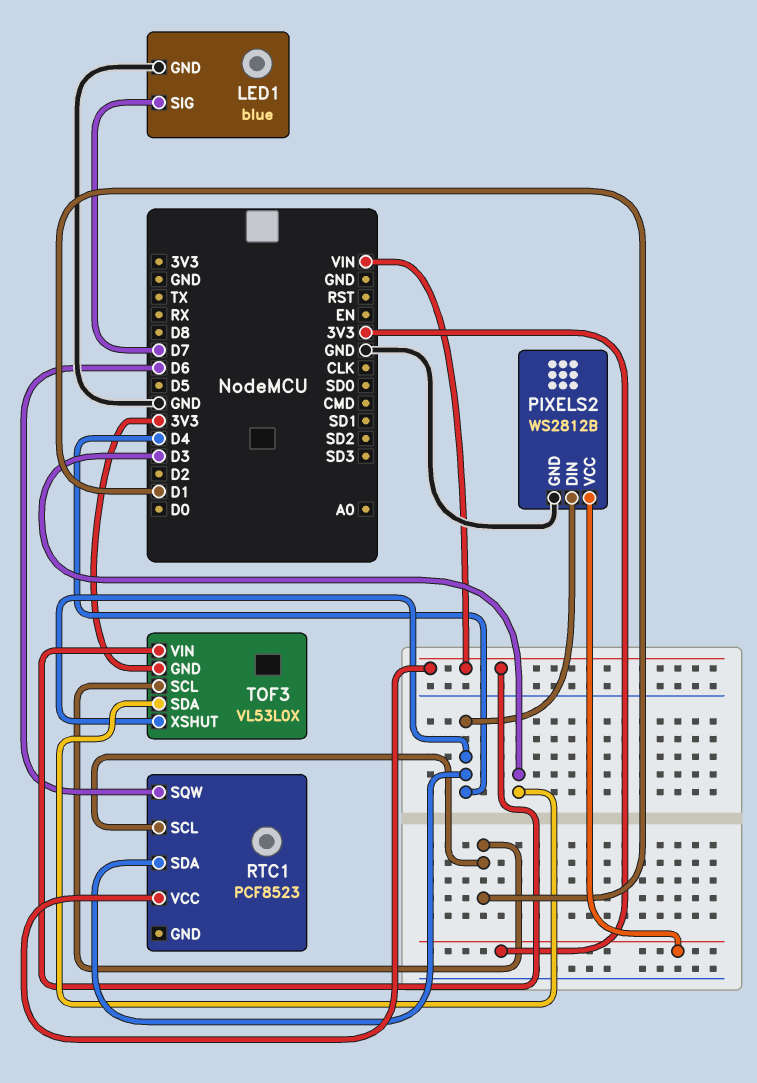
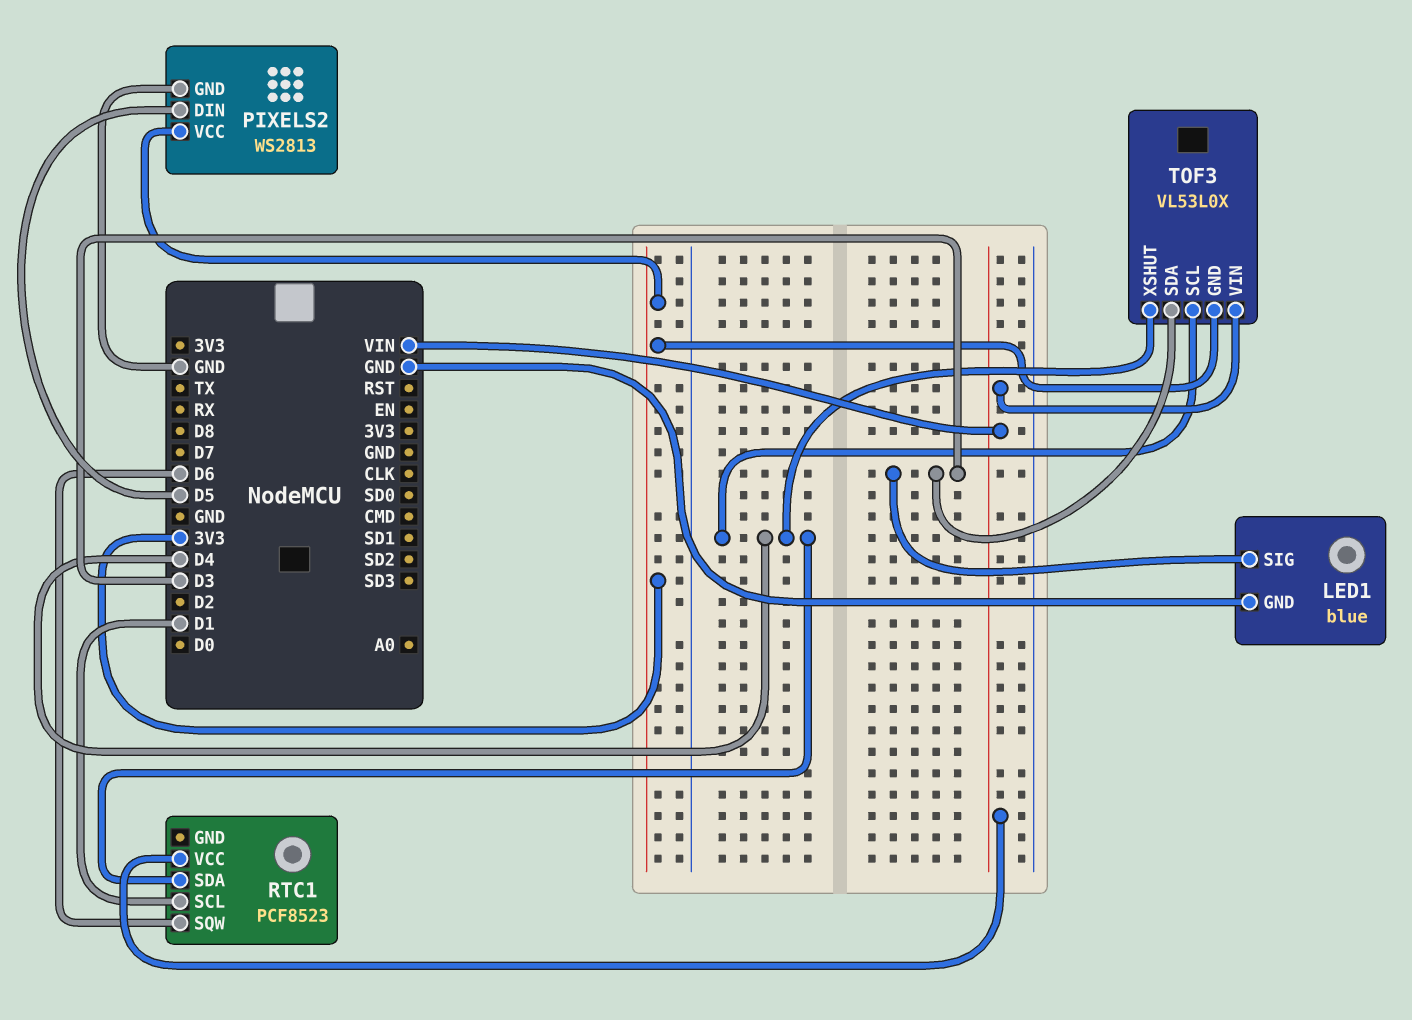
LED1 pin SIG: D7 -> D3
PIXELS2: WS2812B -> WS2813
PIXELS2 pin DIN: D4 -> D5
TOF3 pin SCL: D1 -> D4

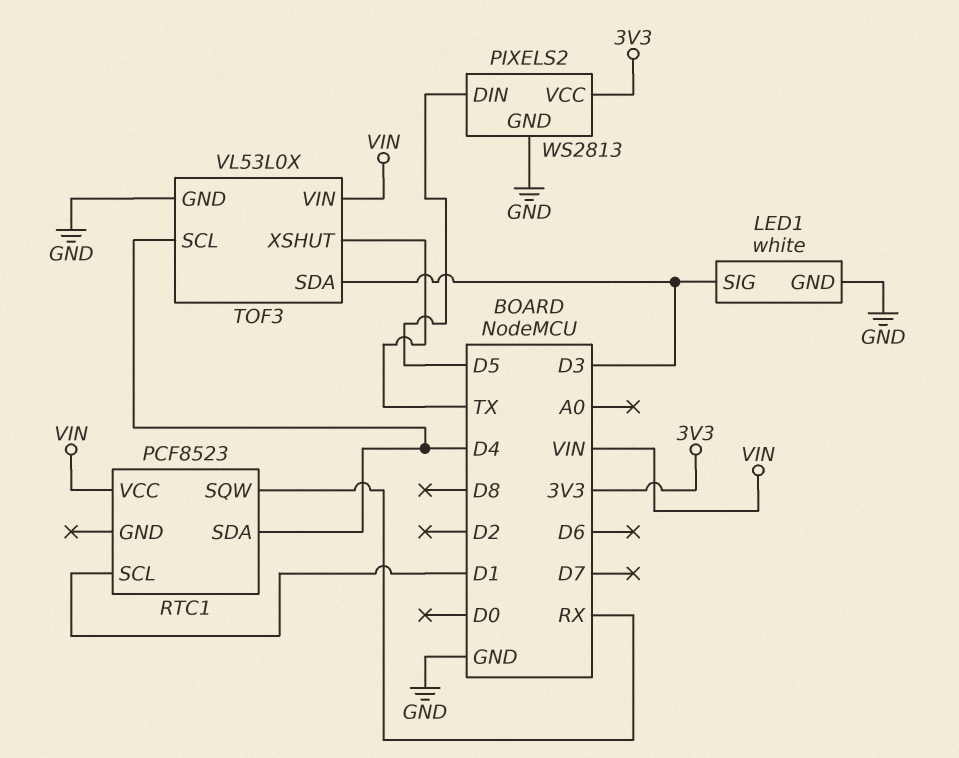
LED1: blue -> white
RTC1 pin SQW: D6 -> RX
TOF3 pin GND: 3V3 -> GND
TOF3 pin XSHUT: D4 -> TX

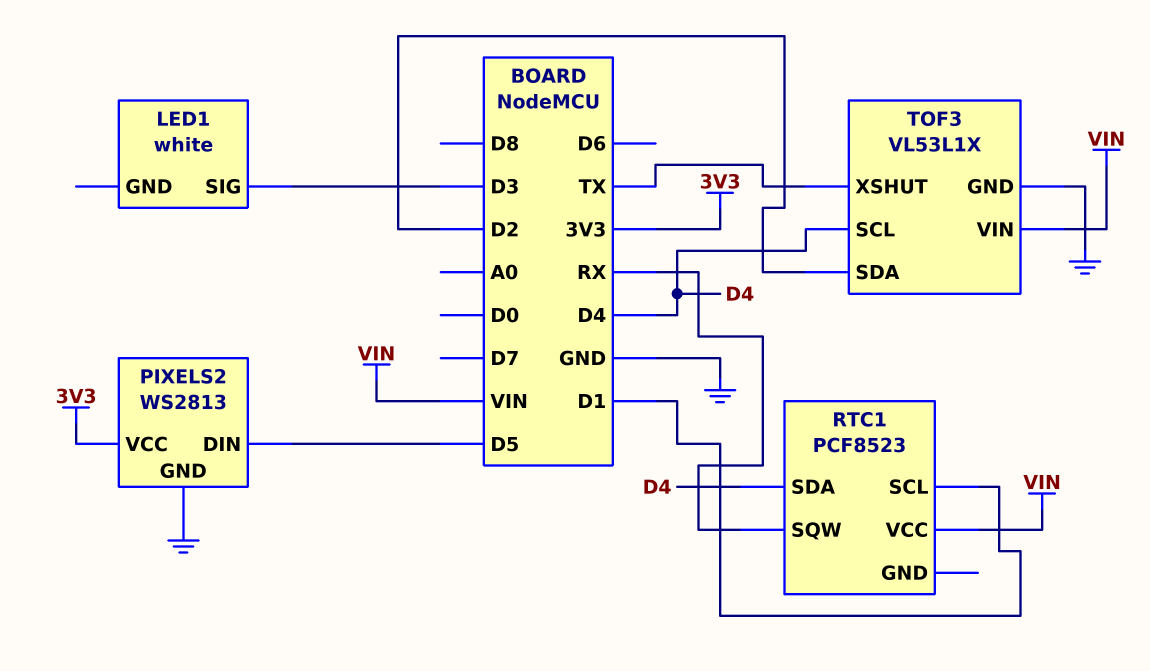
LED1 pin GND: GND -> none
TOF3: VL53L0X -> VL53L1X
TOF3 pin SDA: D3 -> D2

